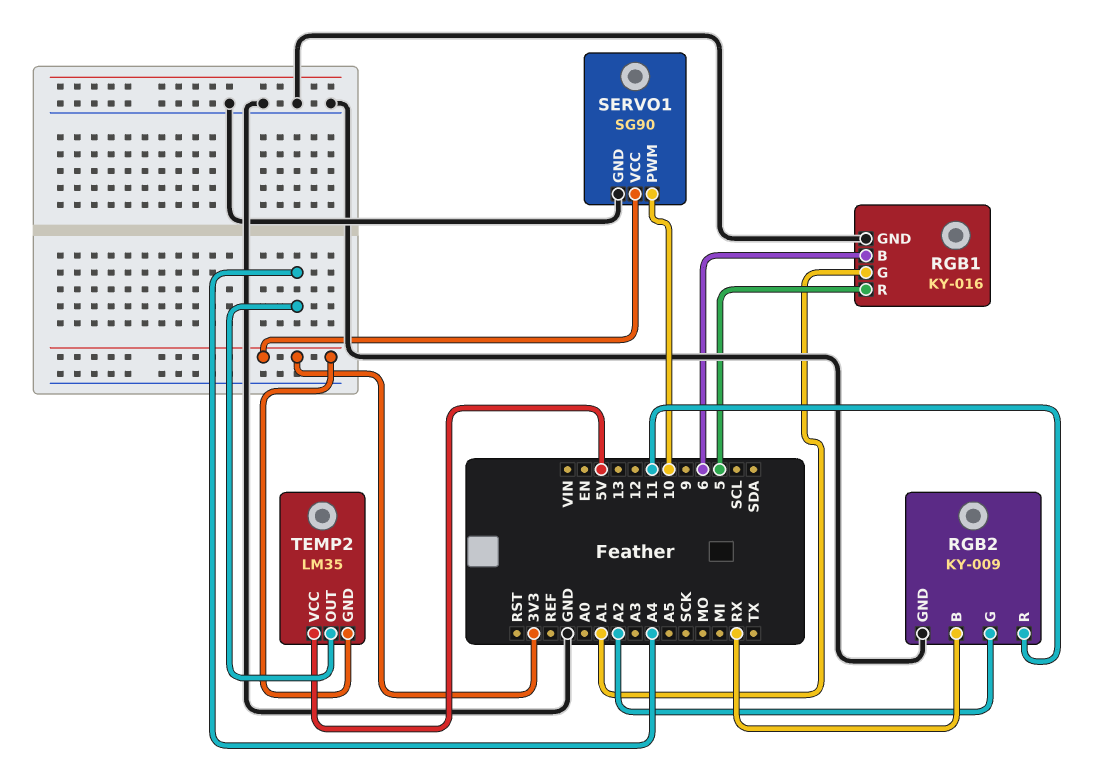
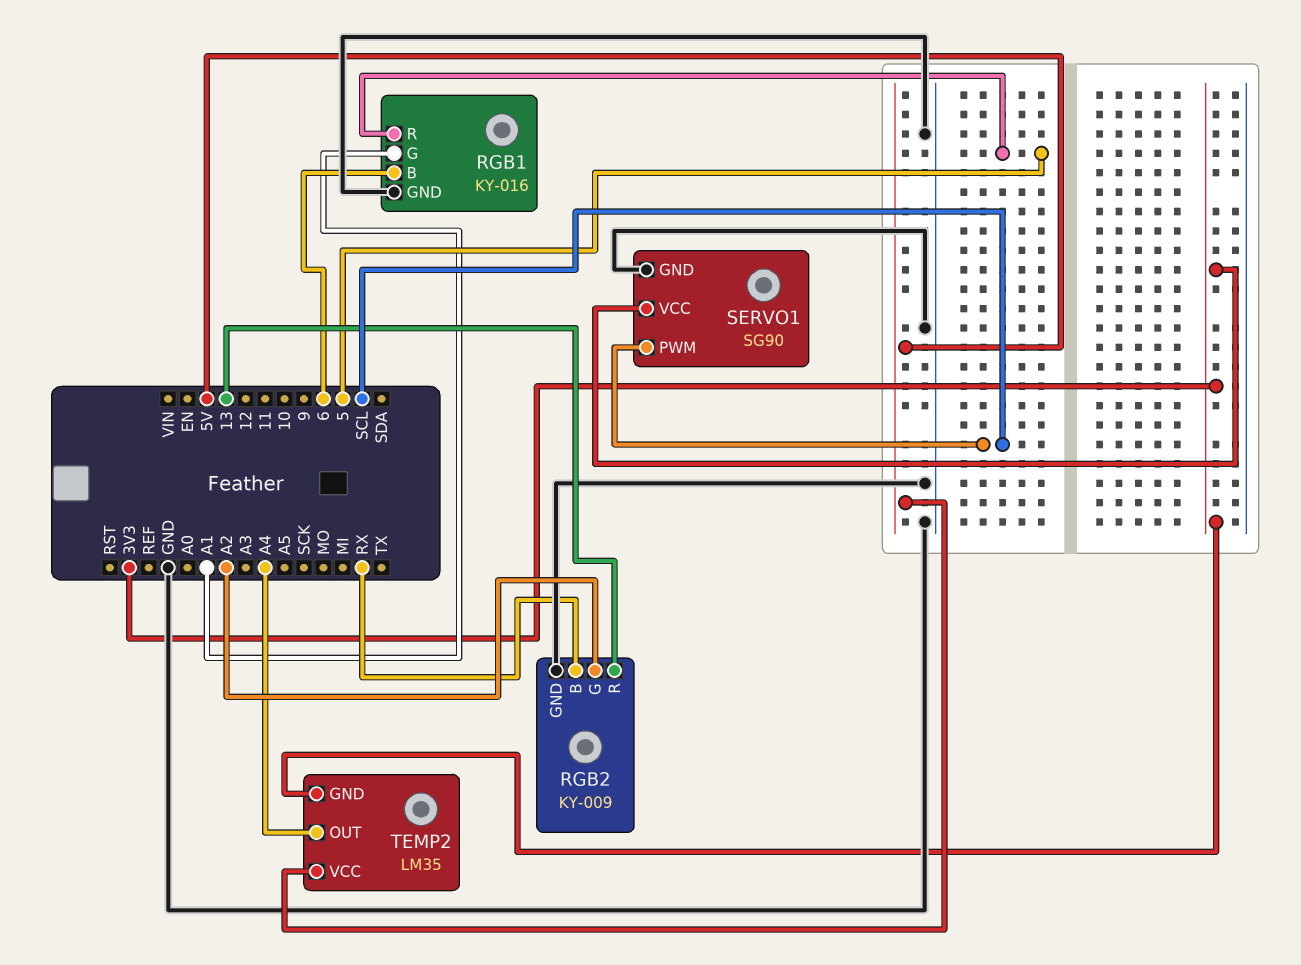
RGB2 pin R: 11 -> 13
SERVO1 pin PWM: 10 -> SCL

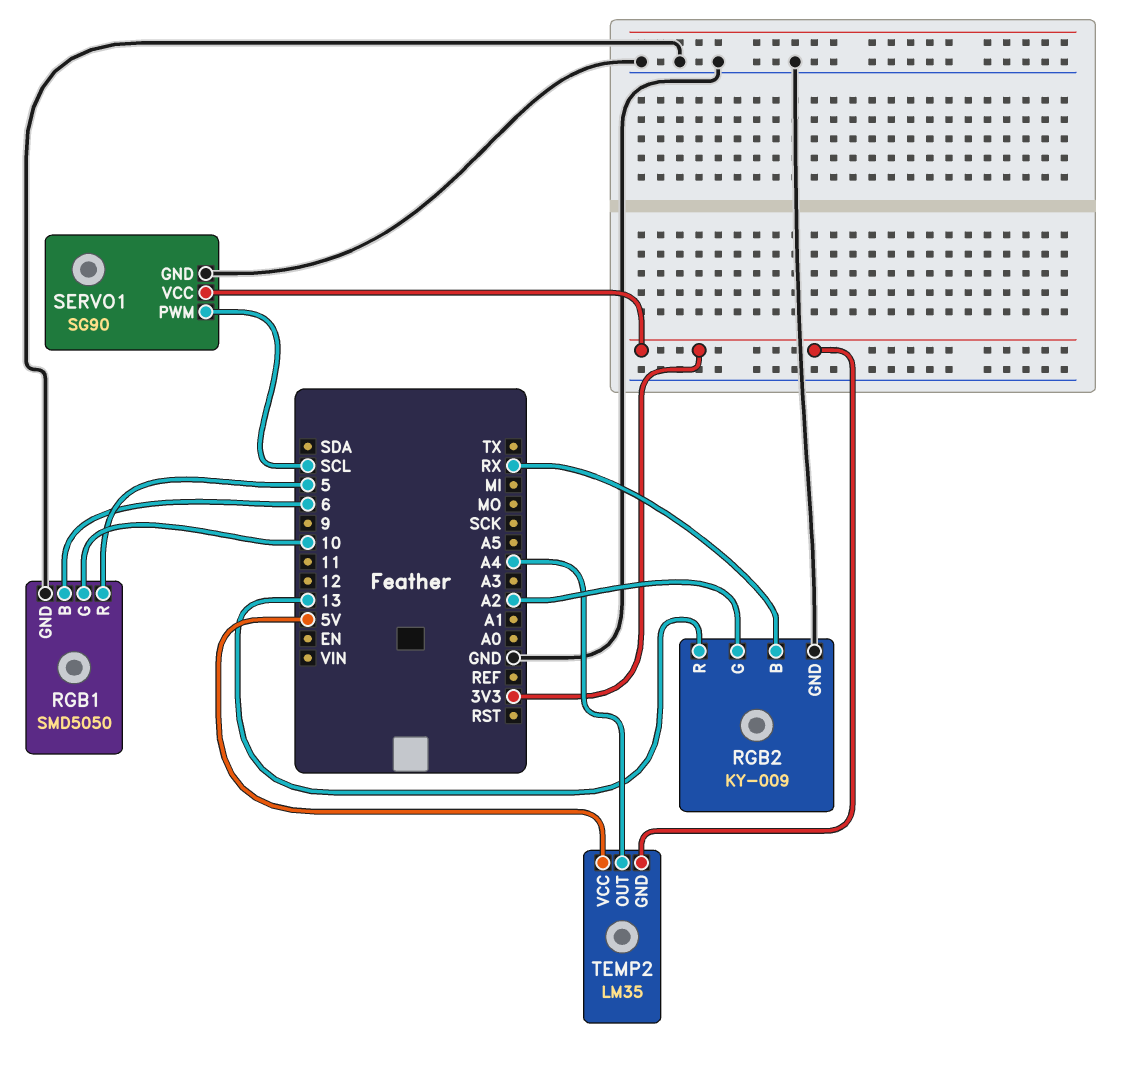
RGB1: KY-016 -> SMD5050
RGB1 pin G: A1 -> 10

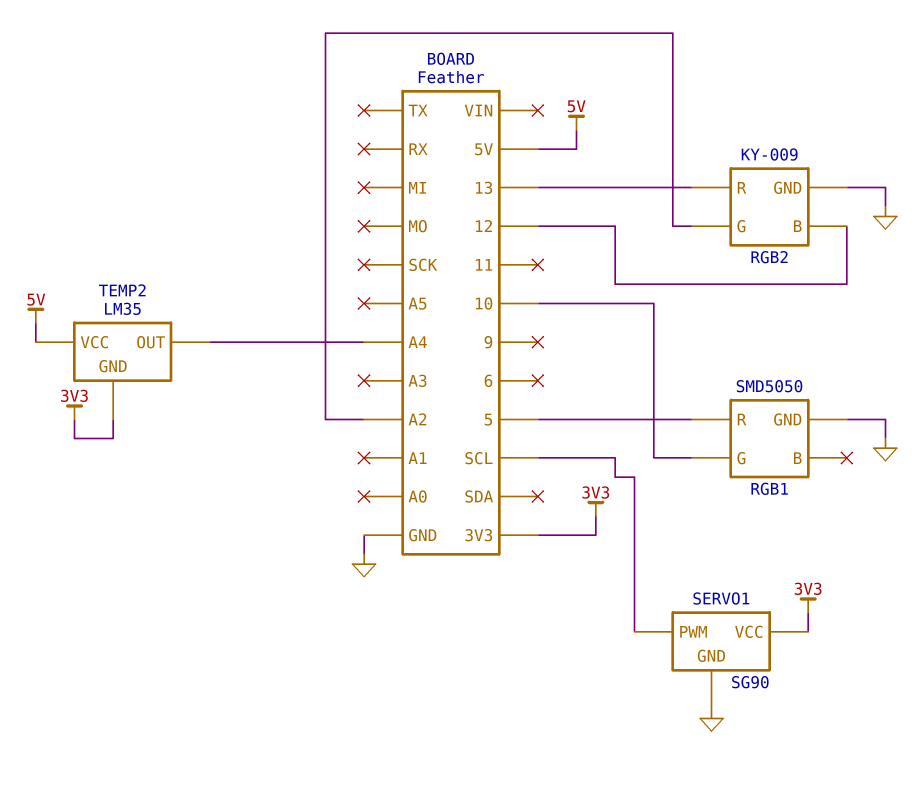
RGB1 pin B: 6 -> none
RGB2 pin B: RX -> 12

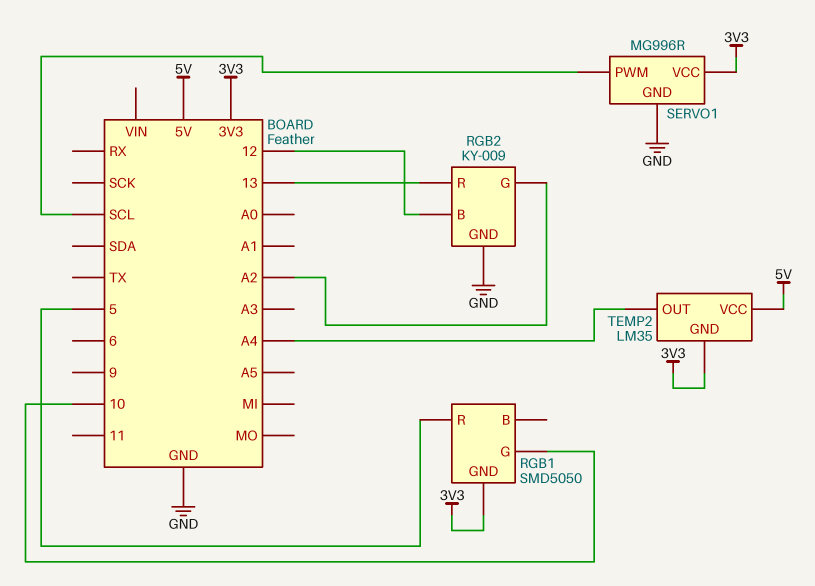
RGB1 pin GND: GND -> 3V3
SERVO1: SG90 -> MG996R

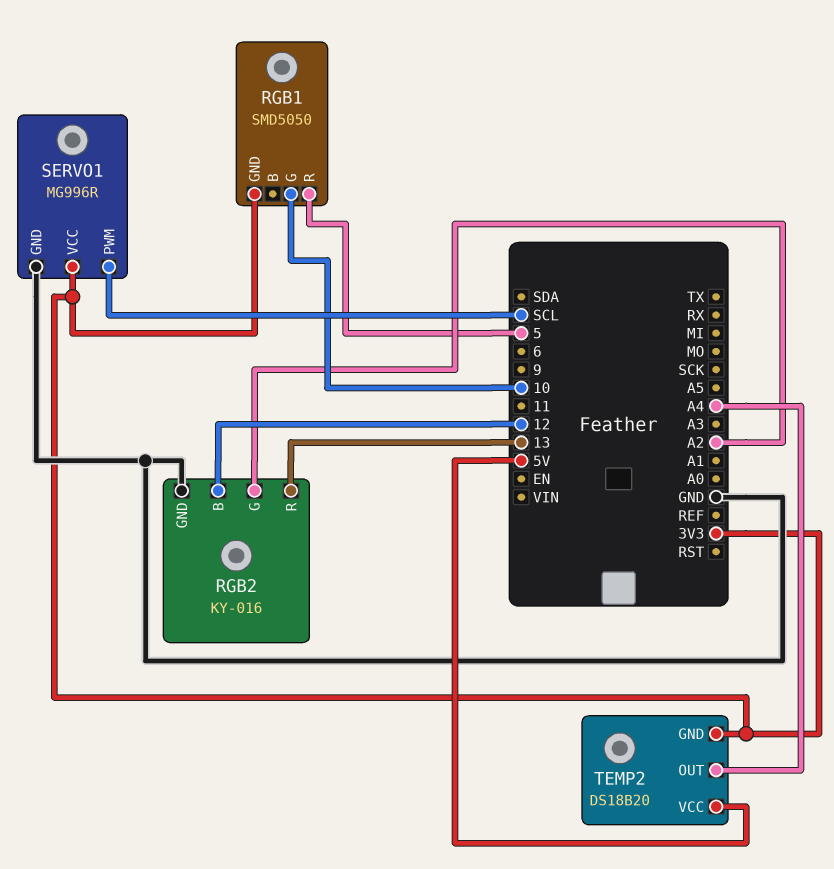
RGB2: KY-009 -> KY-016
TEMP2: LM35 -> DS18B20

